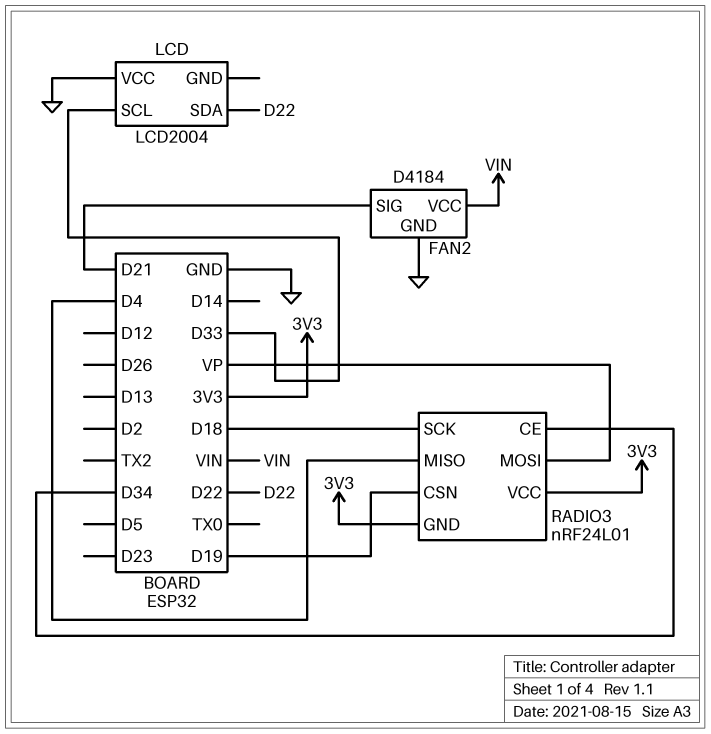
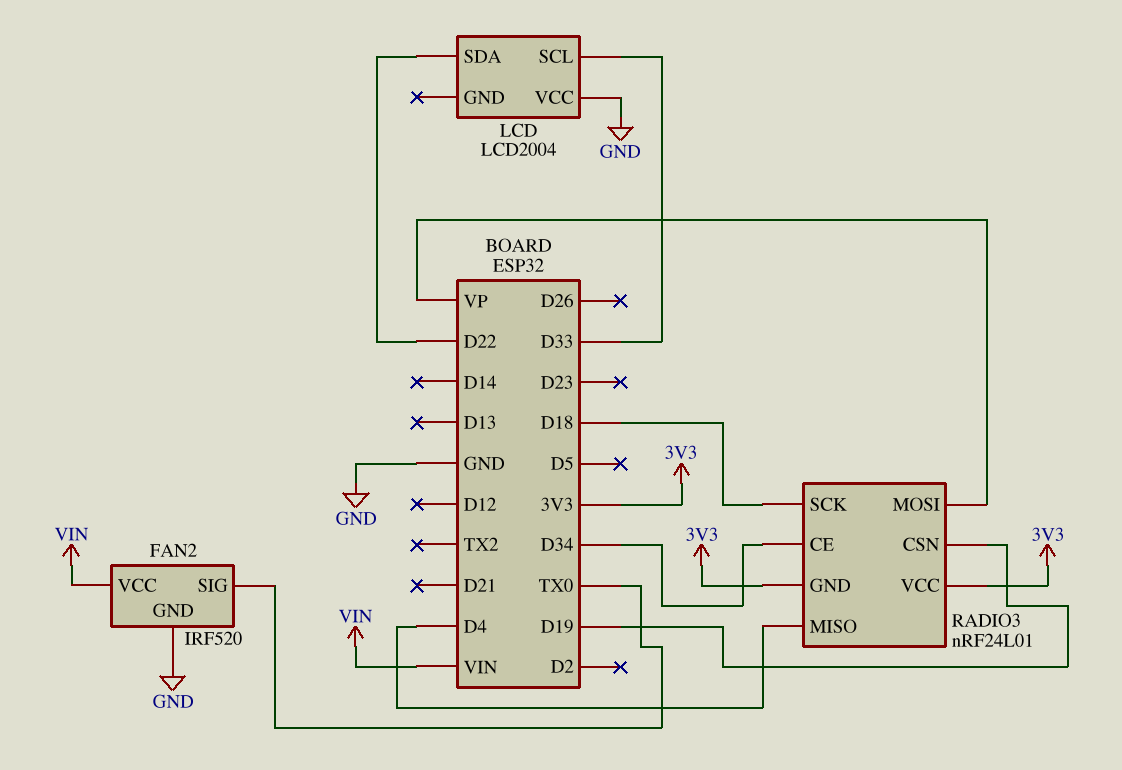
FAN2: D4184 -> IRF520
FAN2 pin SIG: D21 -> TX0

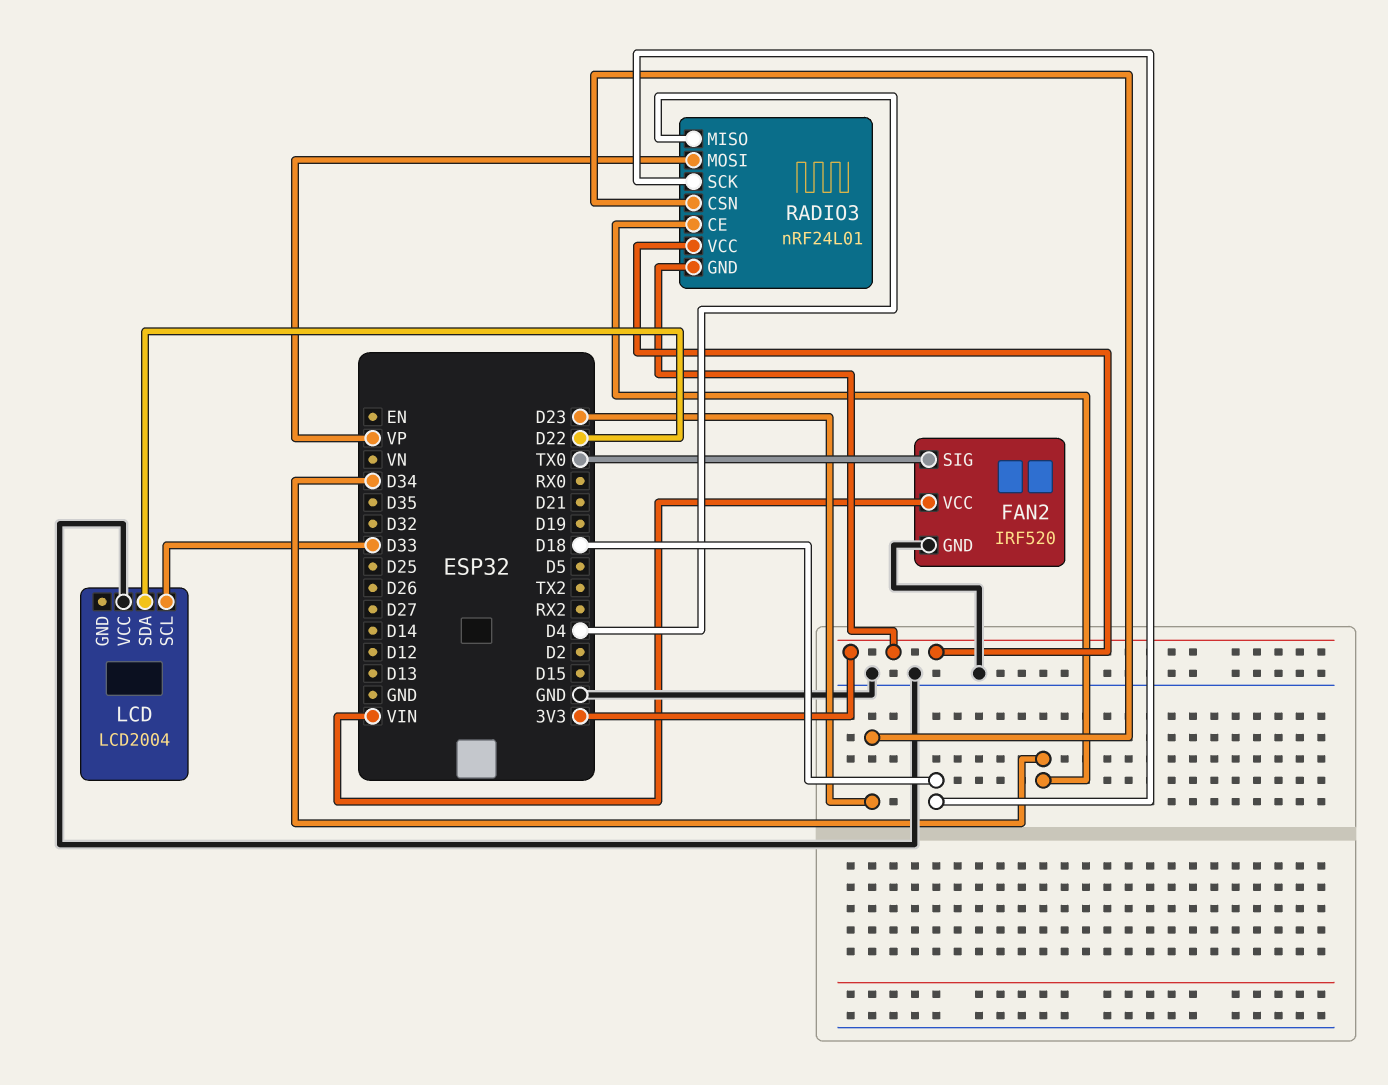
RADIO3 pin CSN: D19 -> D23

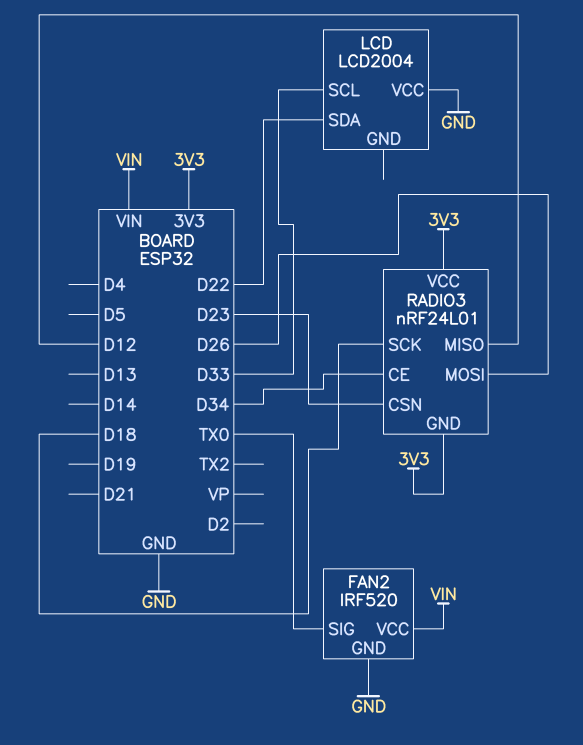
RADIO3 pin MISO: D4 -> D12
RADIO3 pin MOSI: VP -> D26

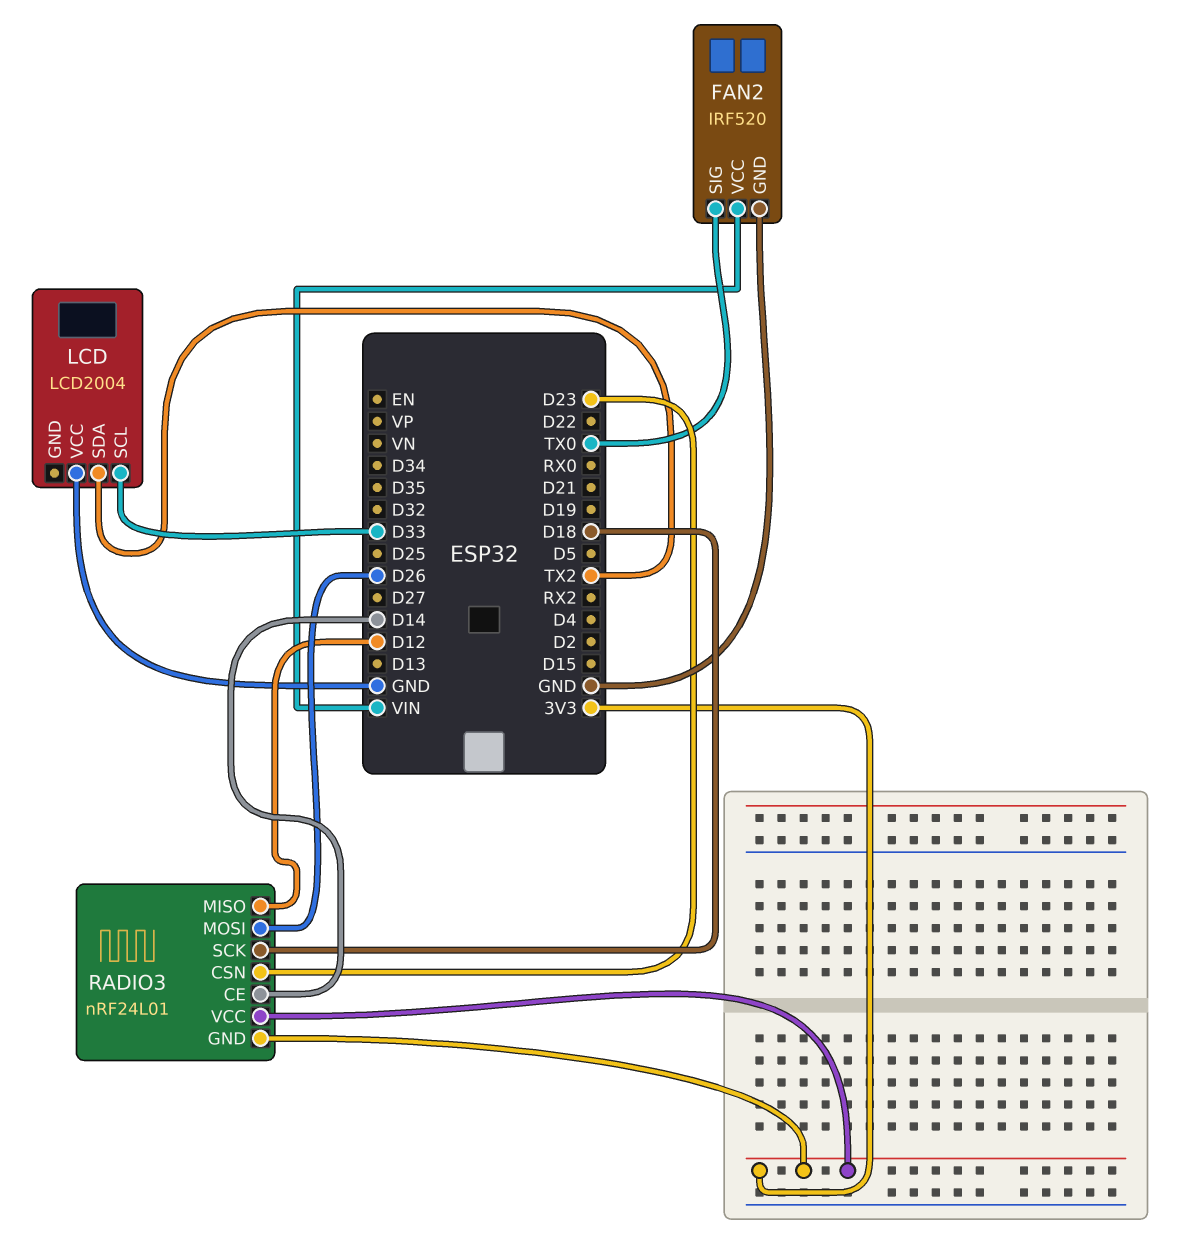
LCD pin SDA: D22 -> TX2
RADIO3 pin CE: D34 -> D14

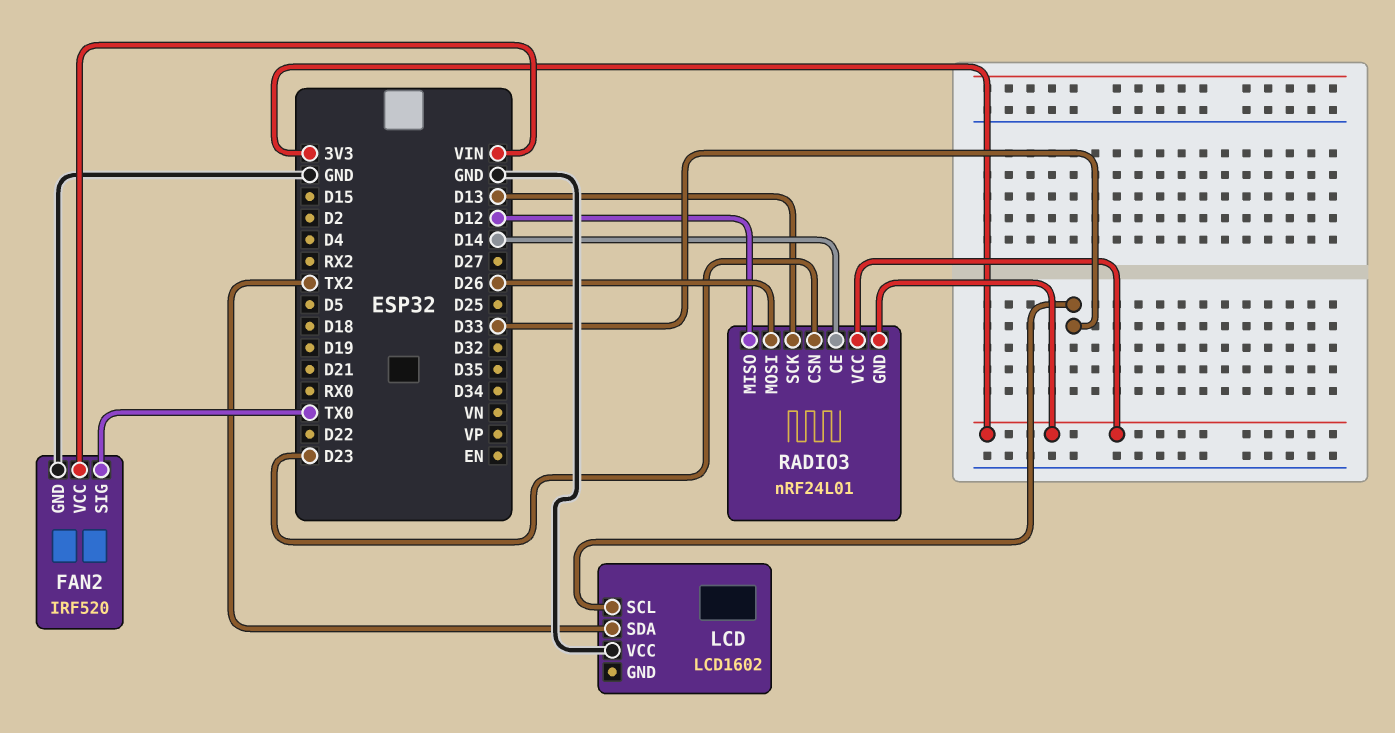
LCD: LCD2004 -> LCD1602
RADIO3 pin SCK: D18 -> D13

